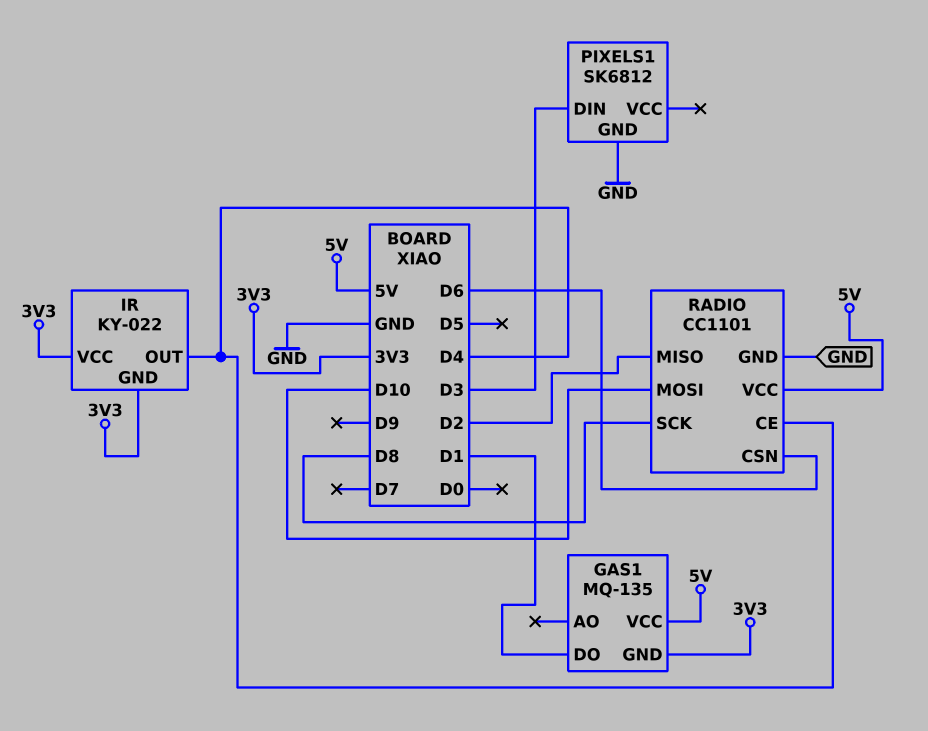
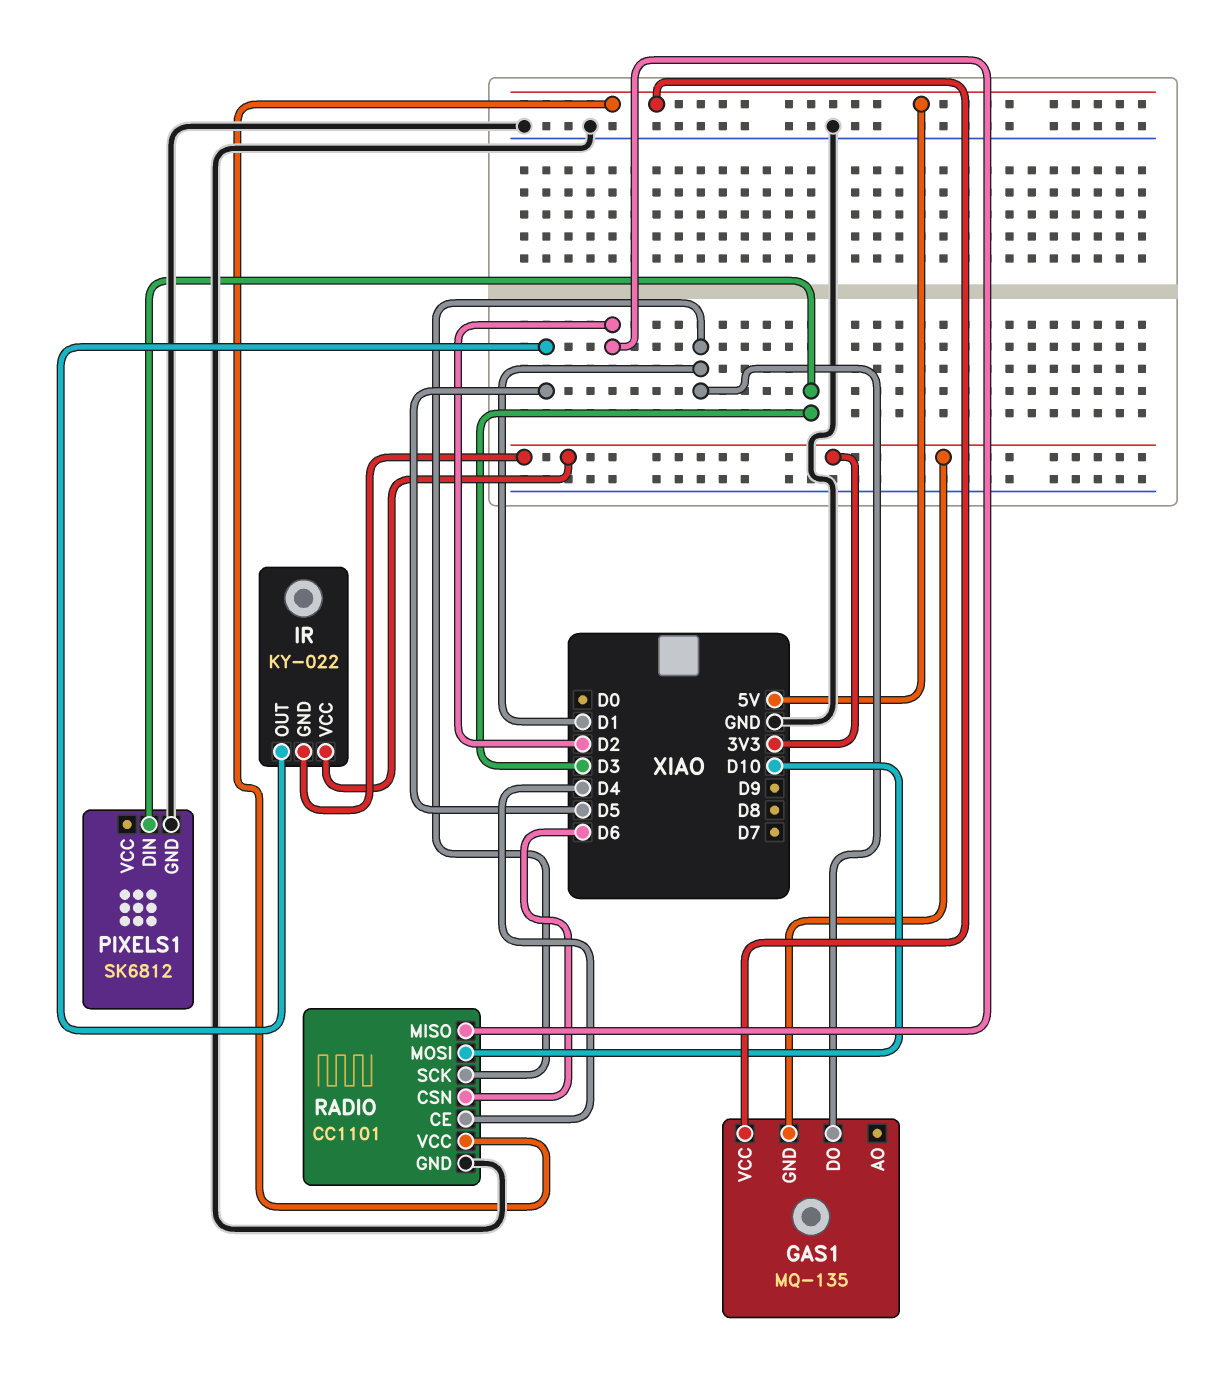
IR pin OUT: D4 -> D5
RADIO pin SCK: D8 -> D1

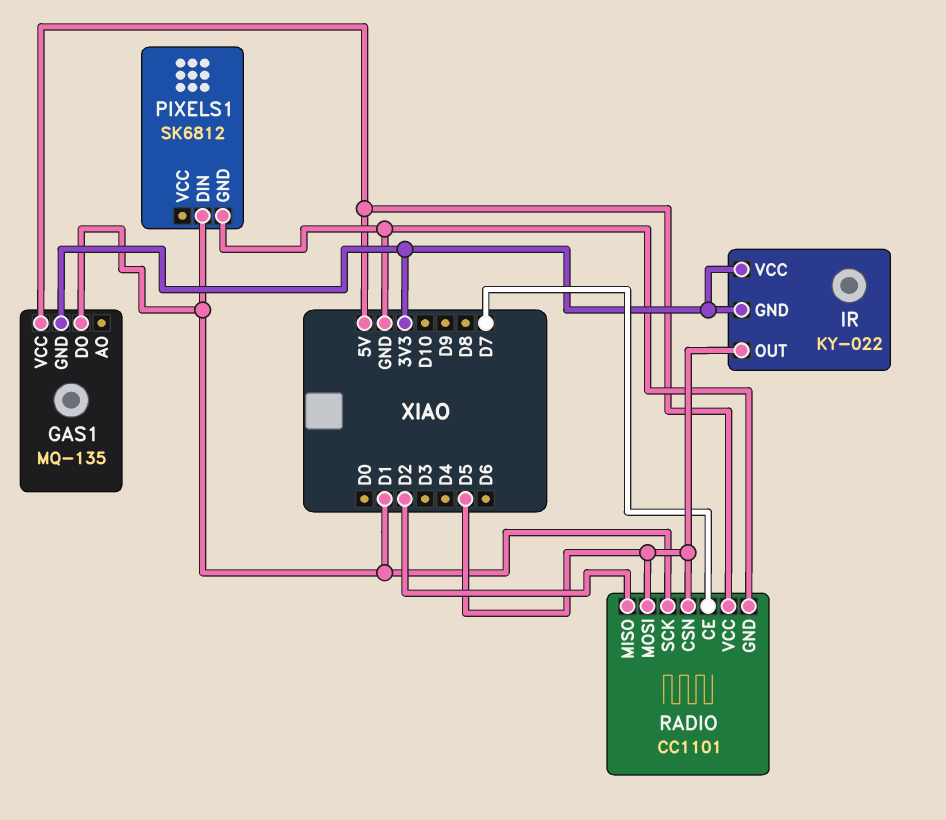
PIXELS1 pin DIN: D3 -> D1
RADIO pin CE: D4 -> D7
RADIO pin CSN: D6 -> D5
RADIO pin MOSI: D10 -> D5

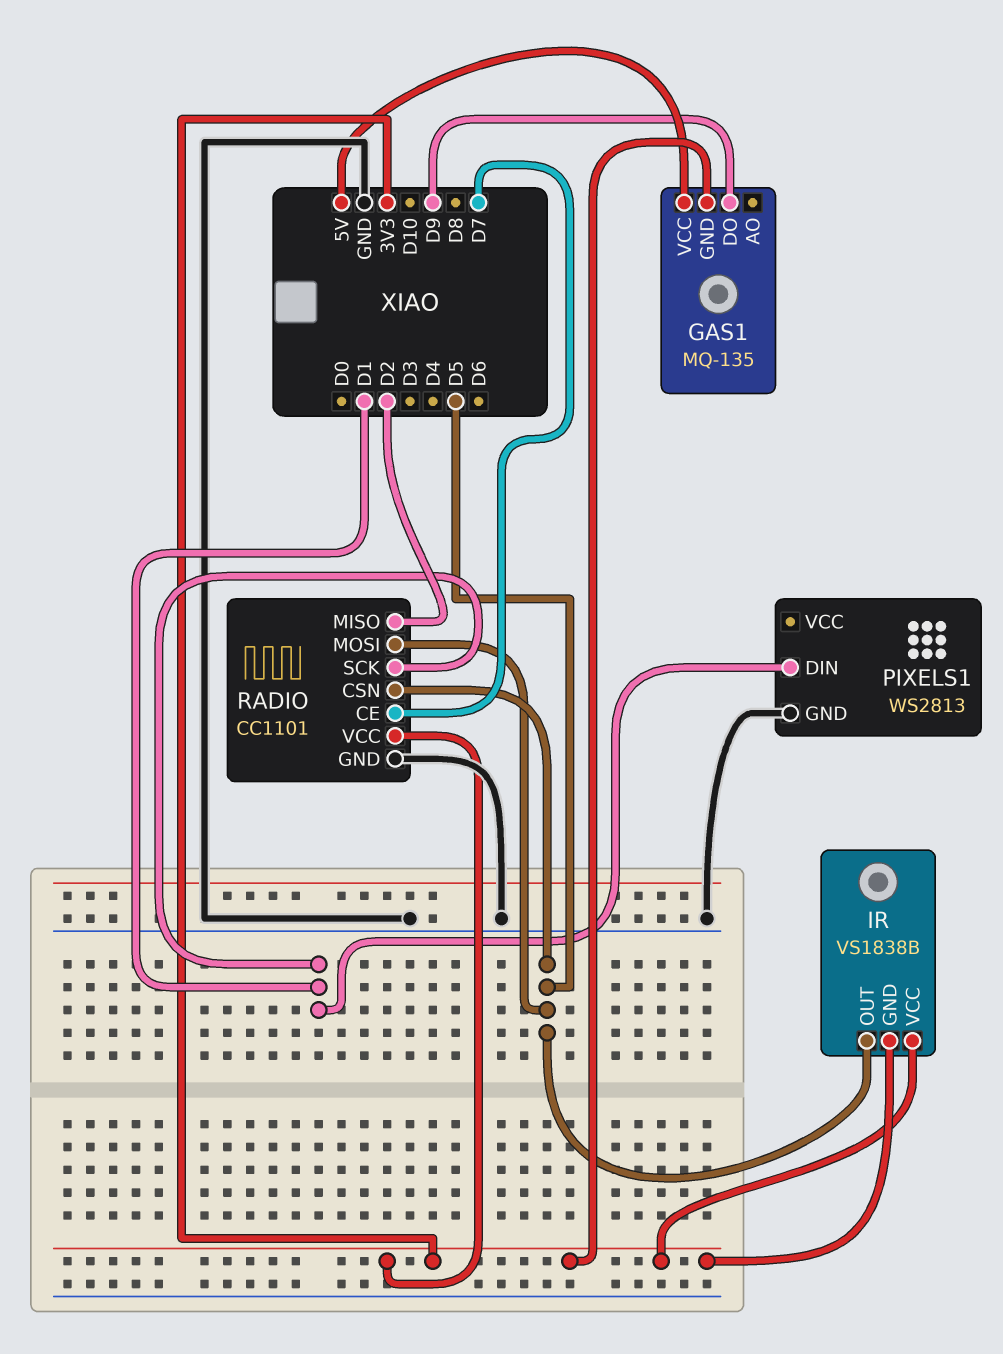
GAS1 pin DO: D1 -> D9
IR: KY-022 -> VS1838B
PIXELS1: SK6812 -> WS2813
RADIO pin VCC: 5V -> 3V3

